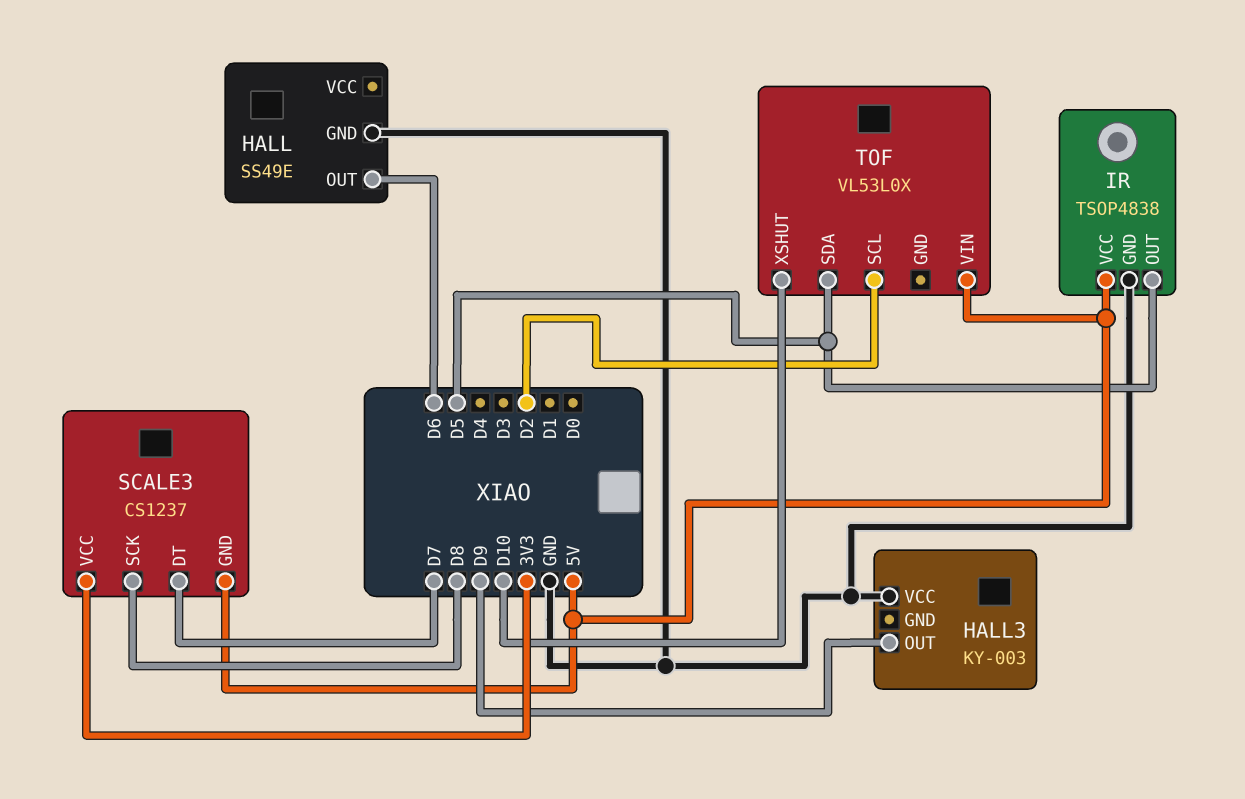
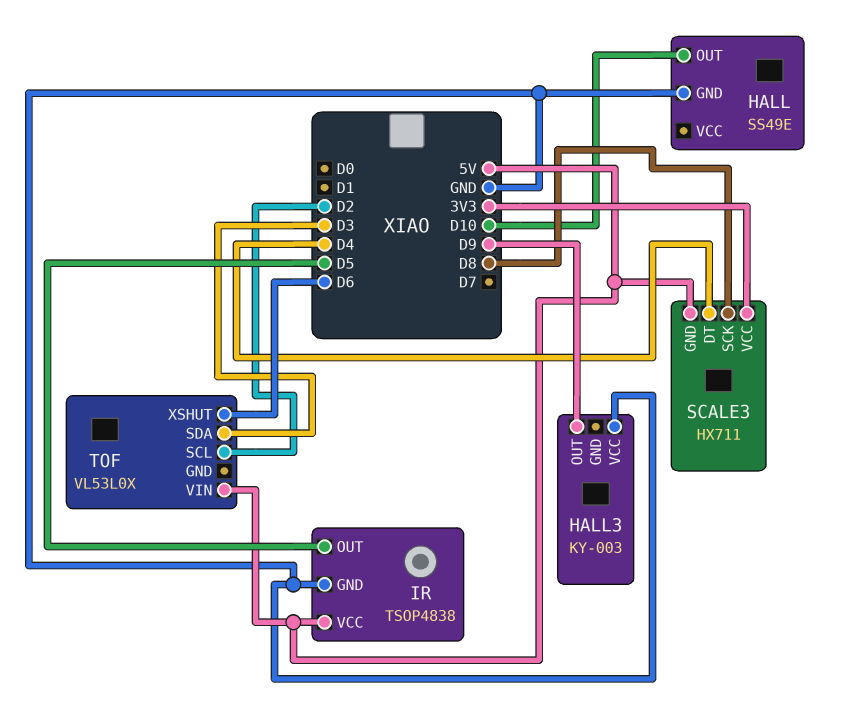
HALL pin OUT: D6 -> D10
SCALE3: CS1237 -> HX711
SCALE3 pin DT: D7 -> D4
TOF pin SDA: D5 -> D3
TOF pin XSHUT: D10 -> D6

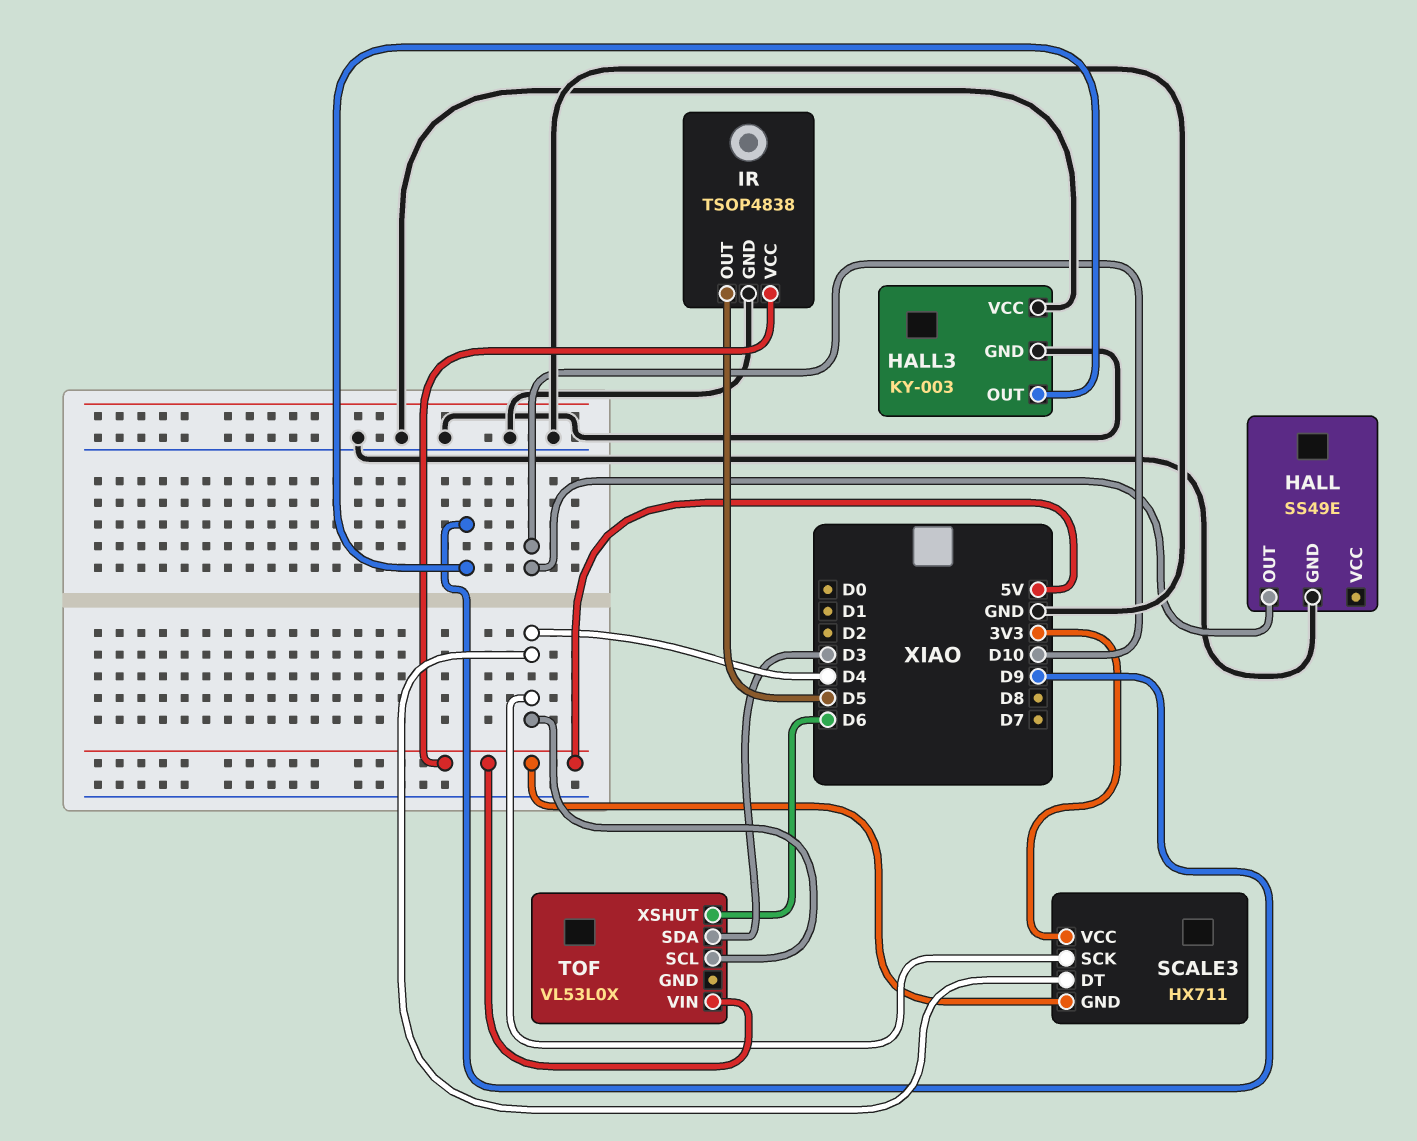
HALL3 pin GND: none -> GND
SCALE3 pin SCK: D8 -> D4
TOF pin SCL: D2 -> D4

